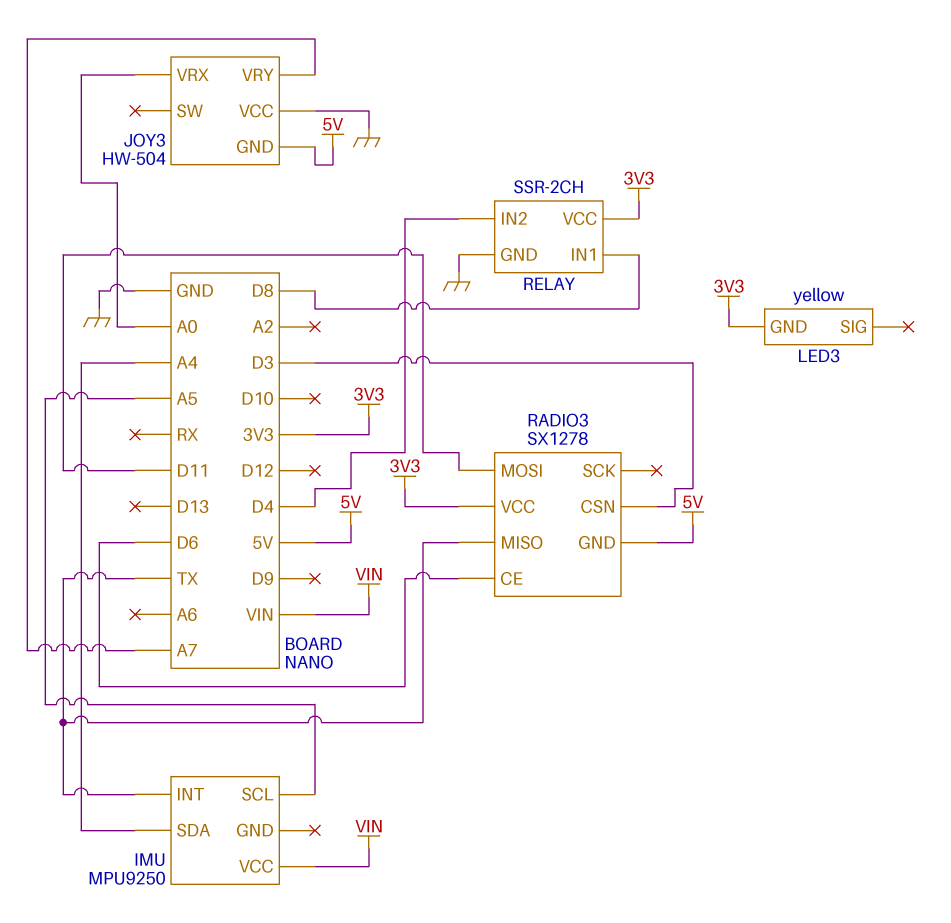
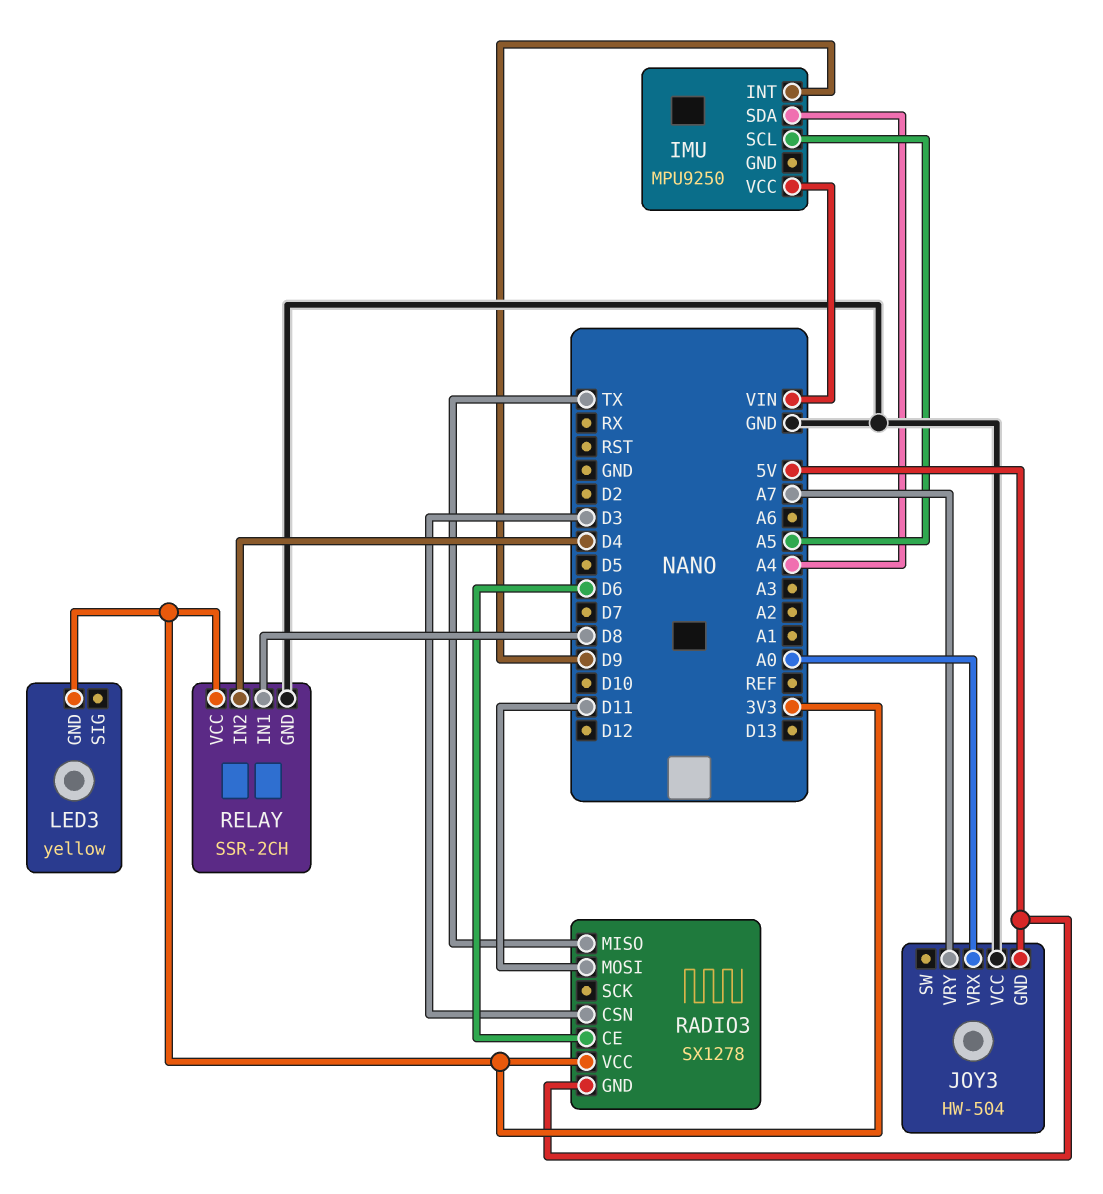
IMU pin INT: TX -> D9

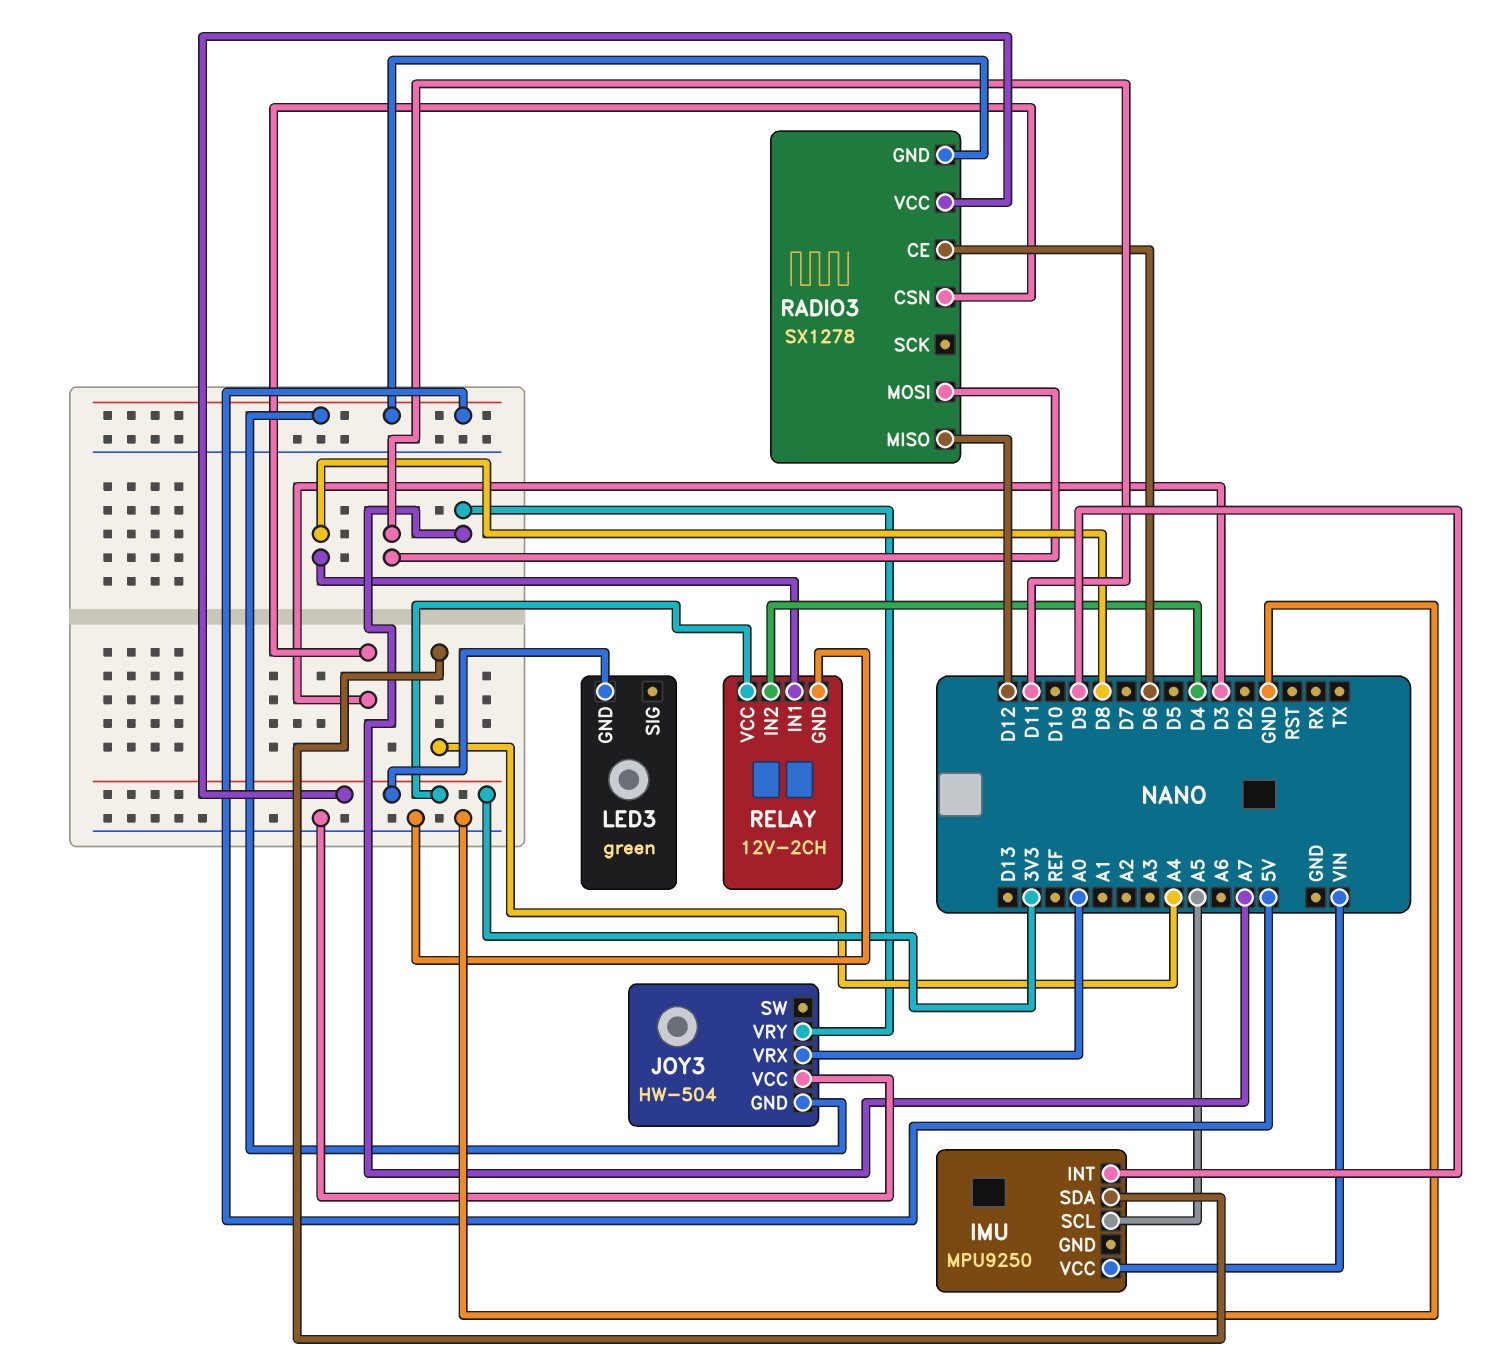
LED3: yellow -> green
RADIO3 pin MISO: TX -> D12
RELAY: SSR-2CH -> 12V-2CH

